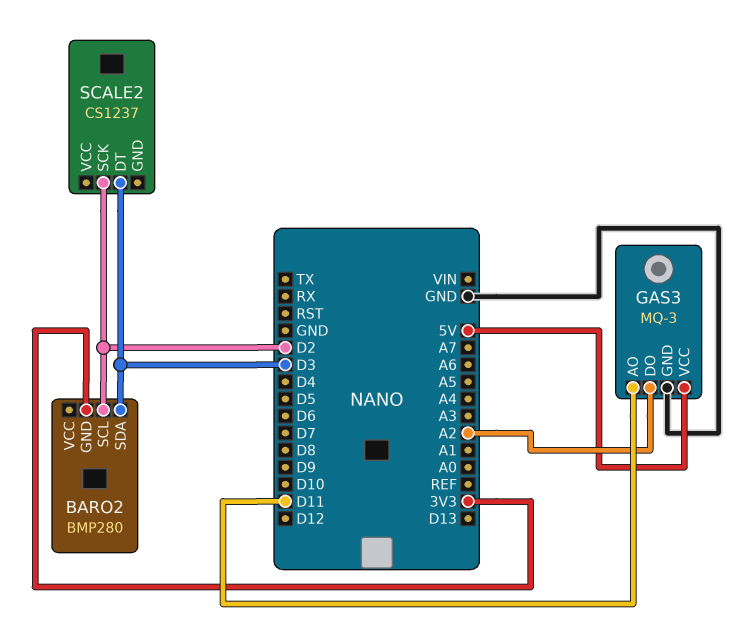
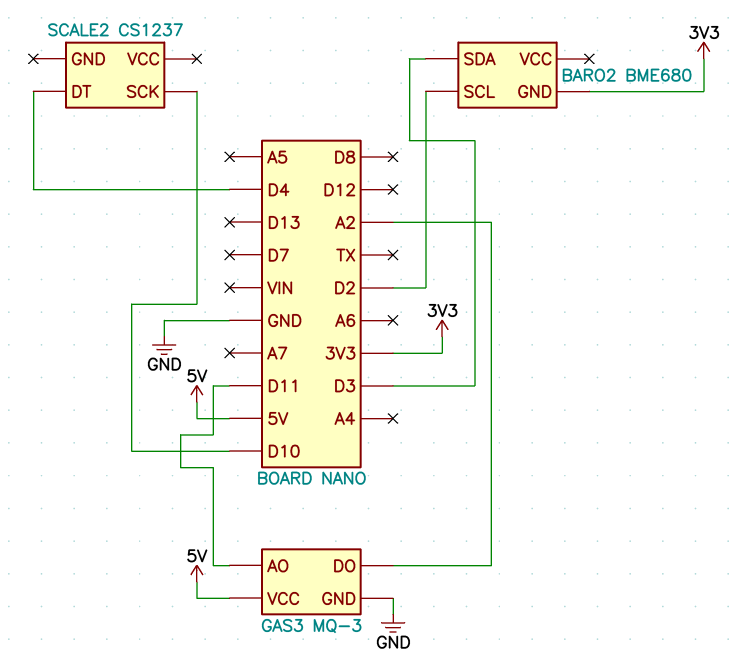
BARO2: BMP280 -> BME680
SCALE2 pin DT: D3 -> D4
SCALE2 pin SCK: D2 -> D10

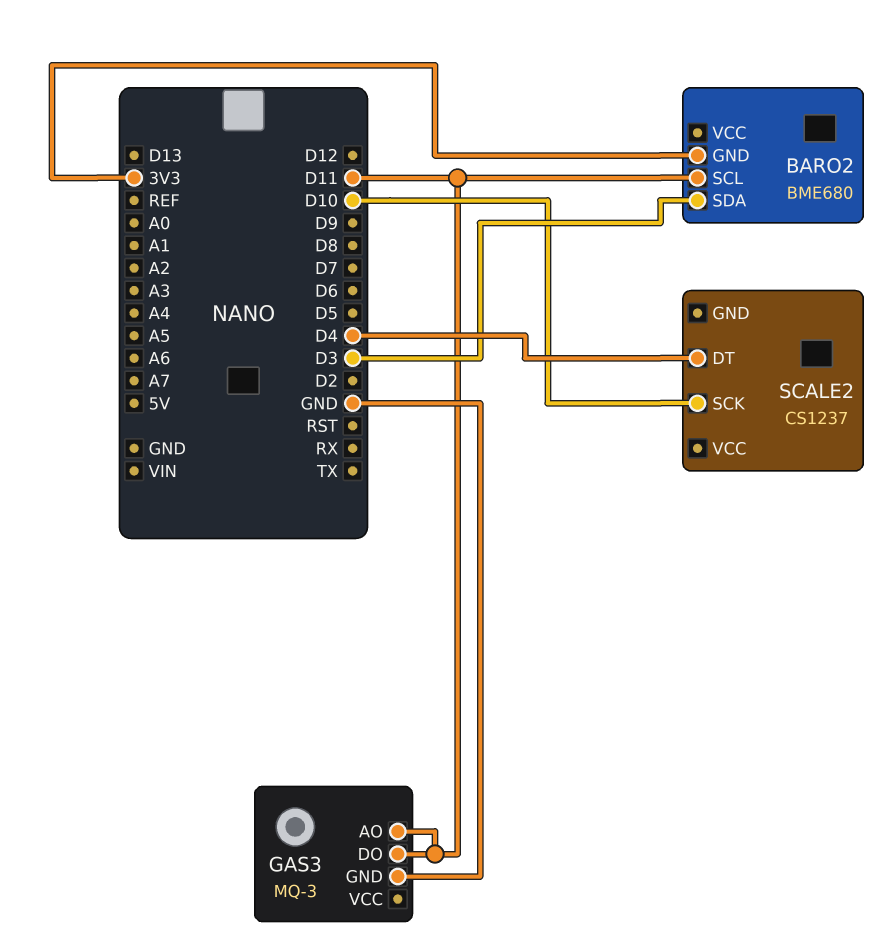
BARO2 pin SCL: D2 -> D11
GAS3 pin DO: A2 -> D11
GAS3 pin VCC: 5V -> none

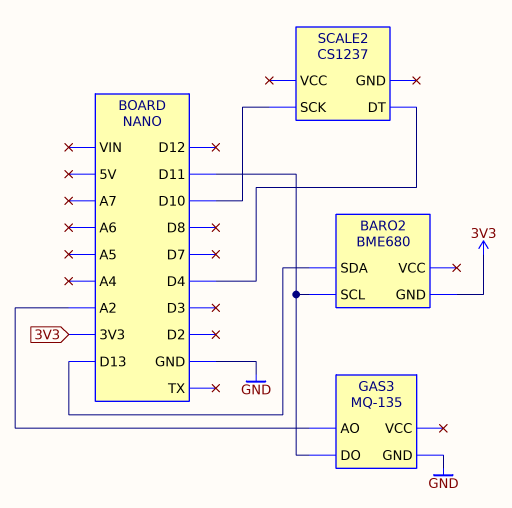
BARO2 pin SDA: D3 -> D13
GAS3: MQ-3 -> MQ-135
GAS3 pin AO: D11 -> A2

